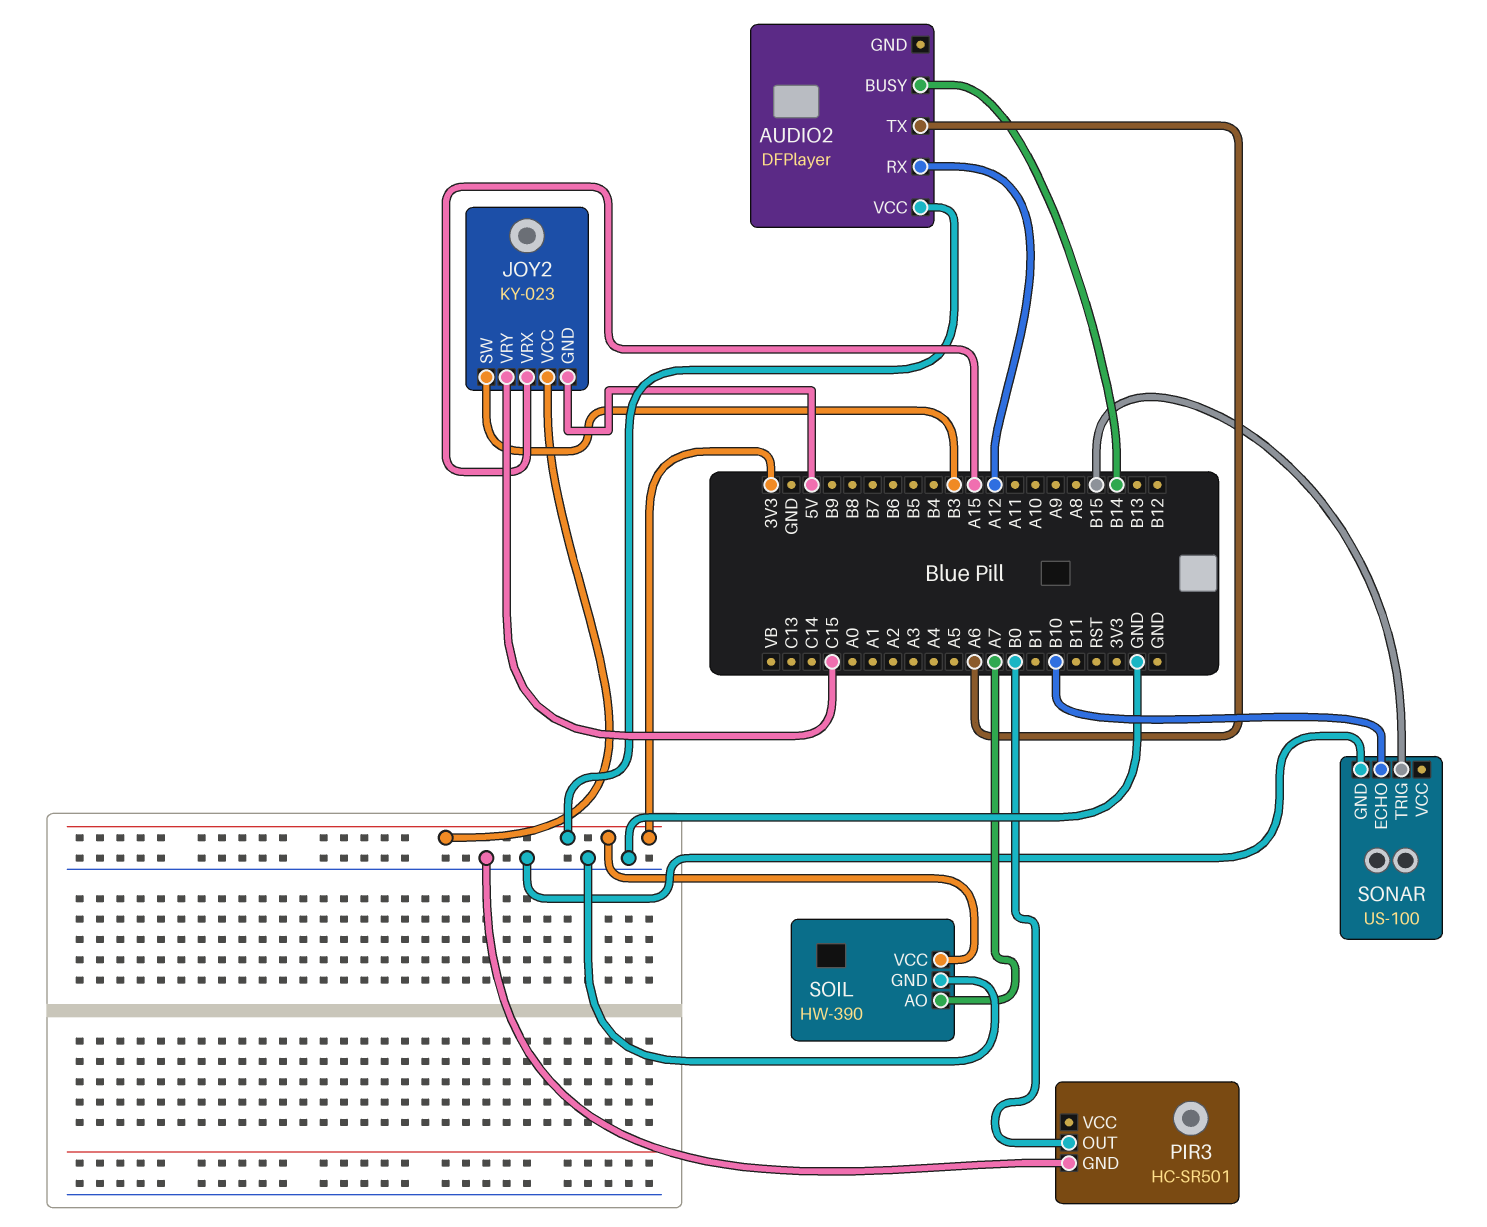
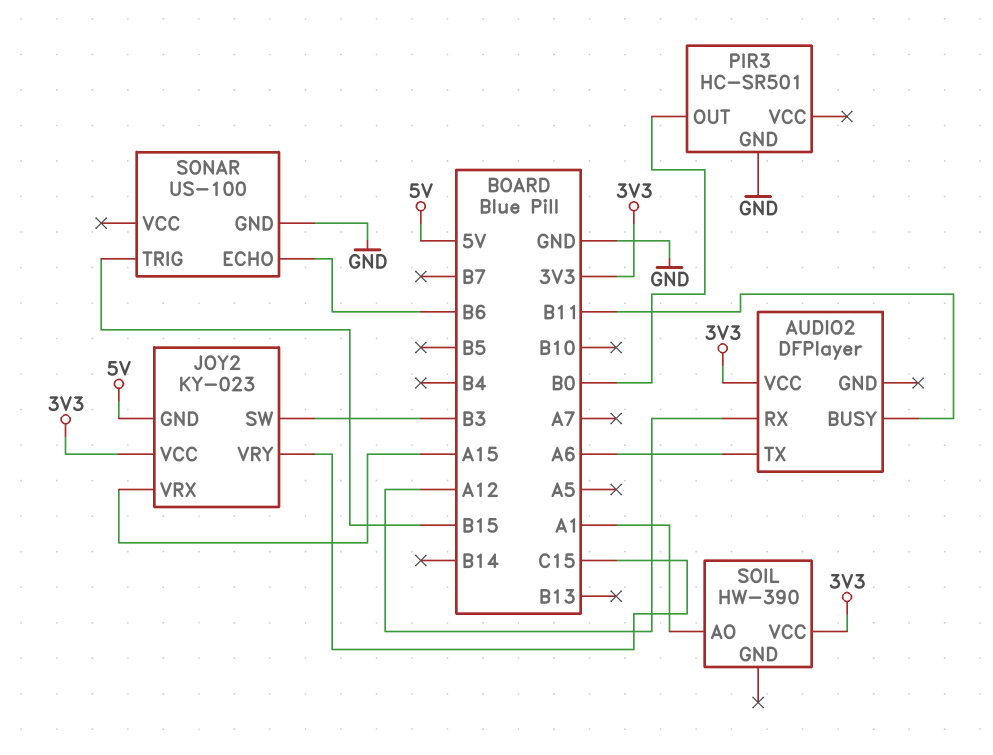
AUDIO2 pin BUSY: B14 -> B11
SOIL pin AO: A7 -> A1
SOIL pin GND: GND -> none
SONAR pin ECHO: B10 -> B6

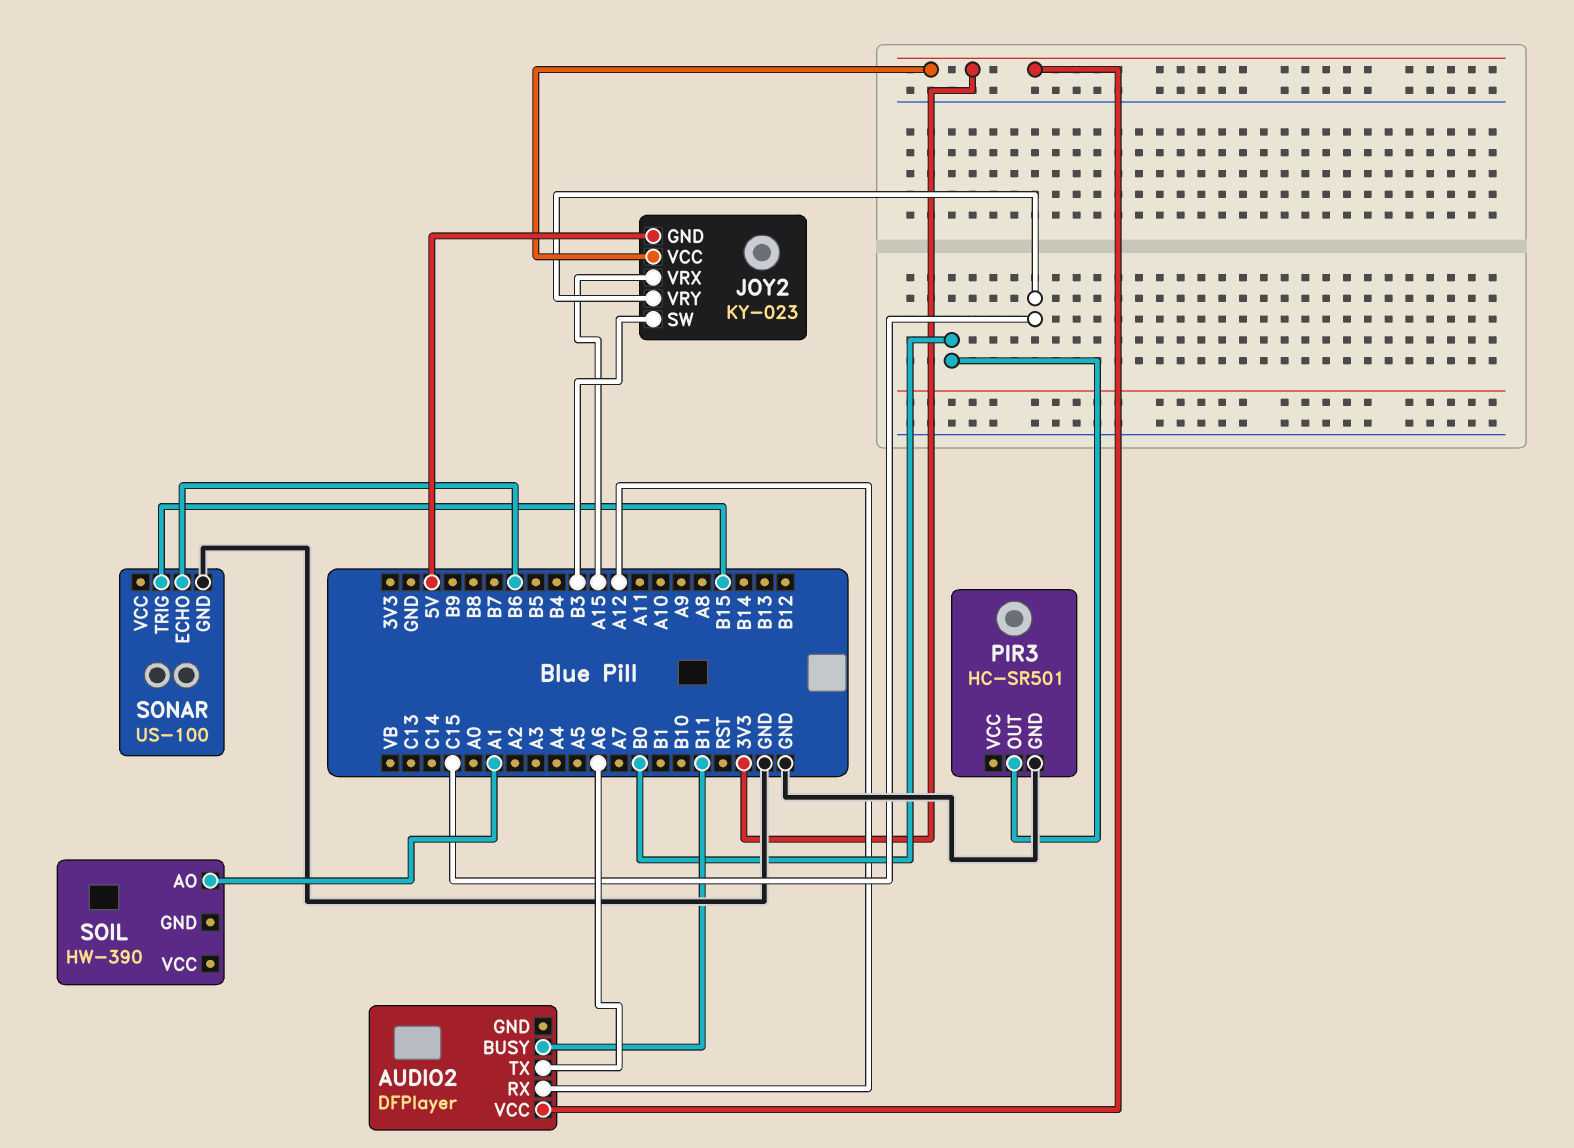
SOIL pin VCC: 3V3 -> none

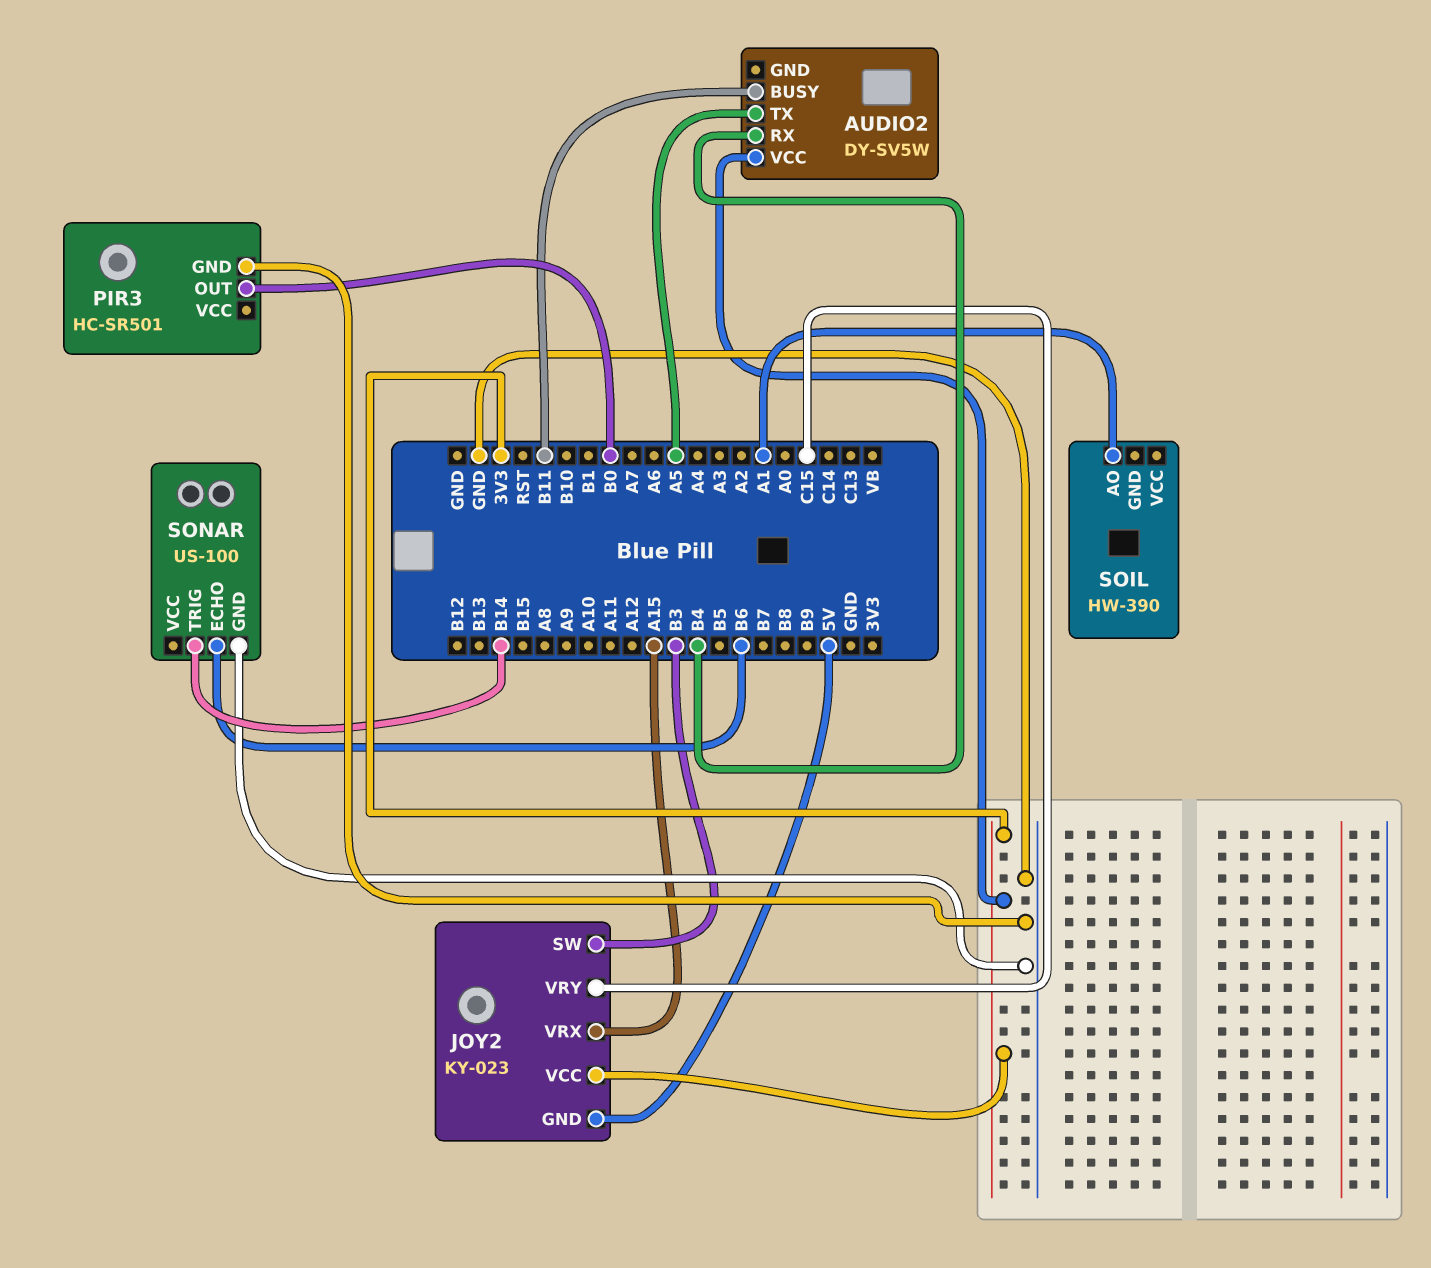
AUDIO2: DFPlayer -> DY-SV5W
AUDIO2 pin RX: A12 -> B4
AUDIO2 pin TX: A6 -> A5
SONAR pin TRIG: B15 -> B14

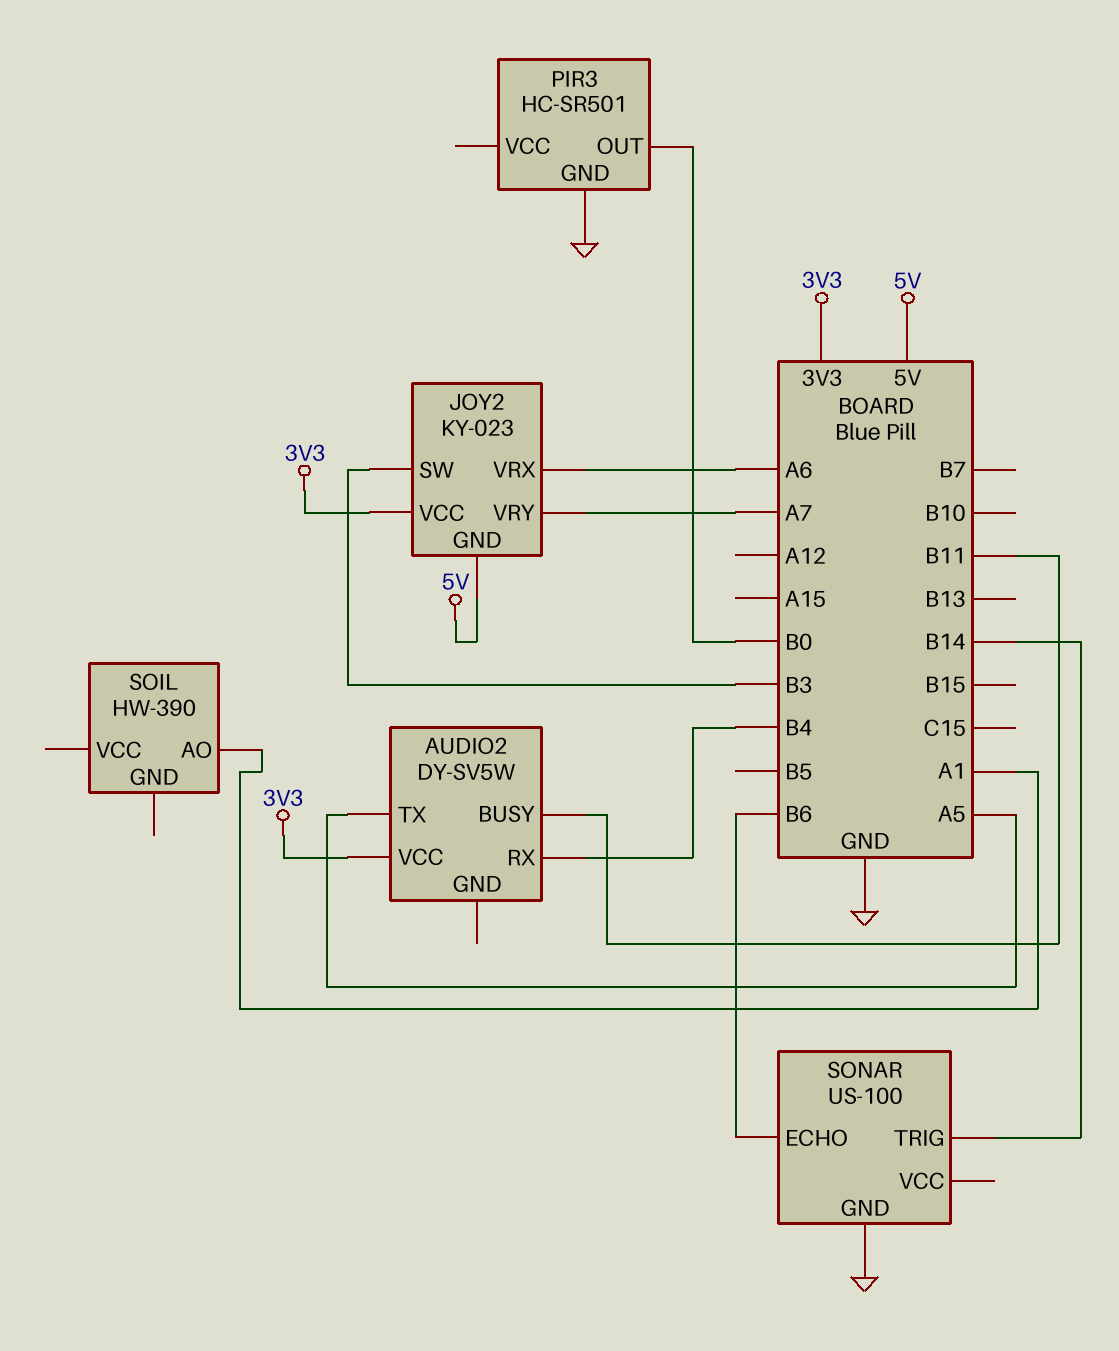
JOY2 pin VRX: A15 -> A6
JOY2 pin VRY: C15 -> A7

